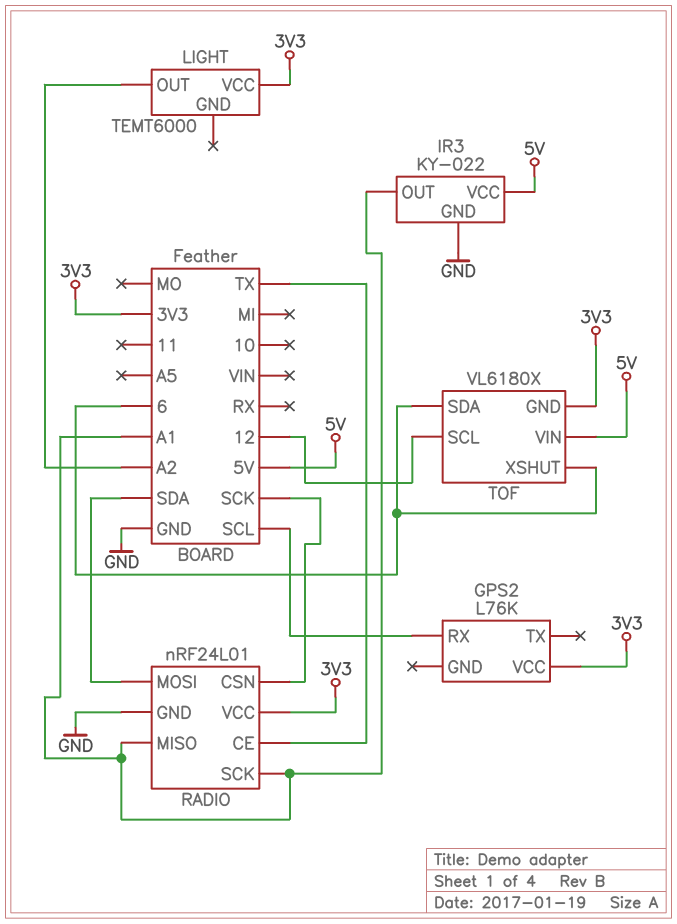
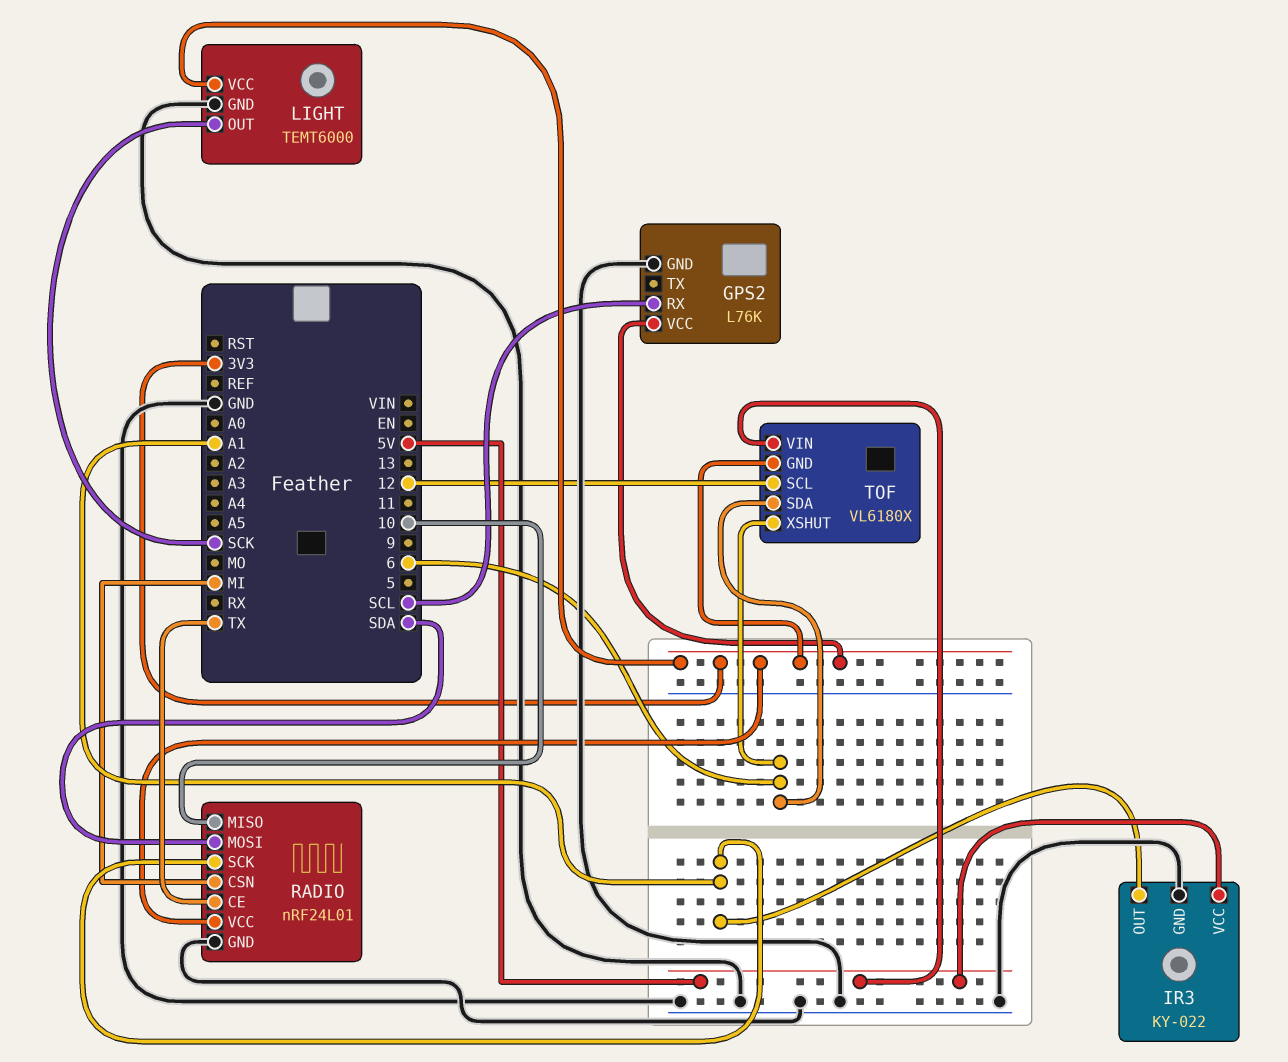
GPS2 pin GND: none -> GND
LIGHT pin GND: none -> GND
LIGHT pin OUT: A2 -> SCK
RADIO pin CSN: SCK -> MI
RADIO pin MISO: A1 -> 10

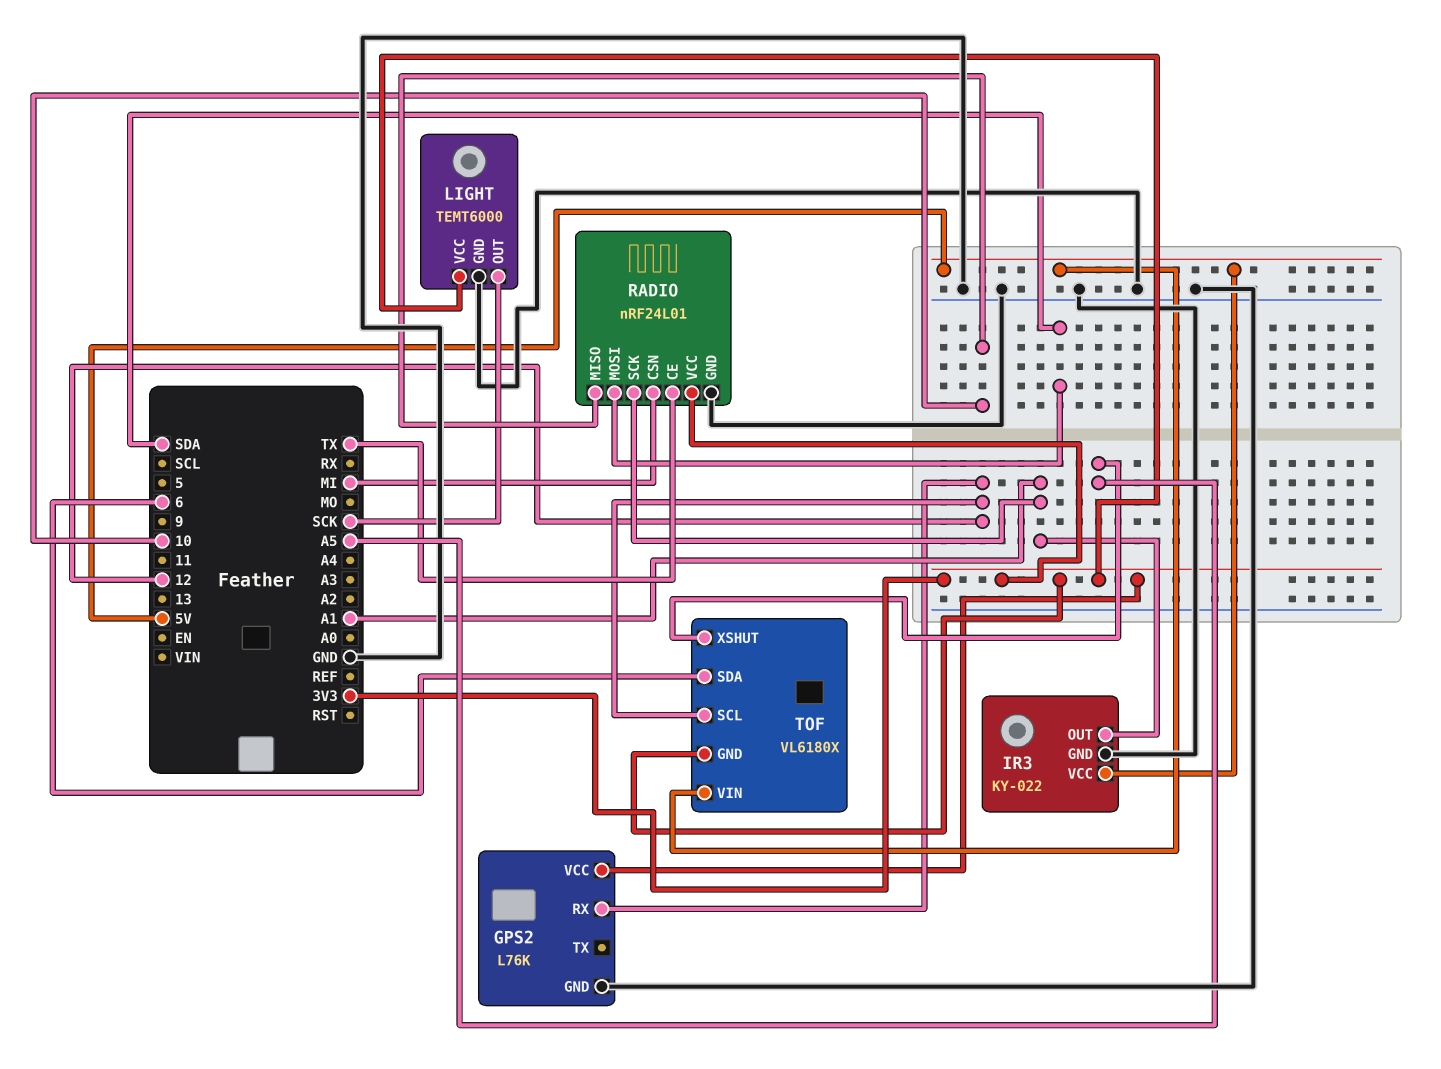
GPS2 pin RX: SCL -> 12
TOF pin XSHUT: 6 -> A5

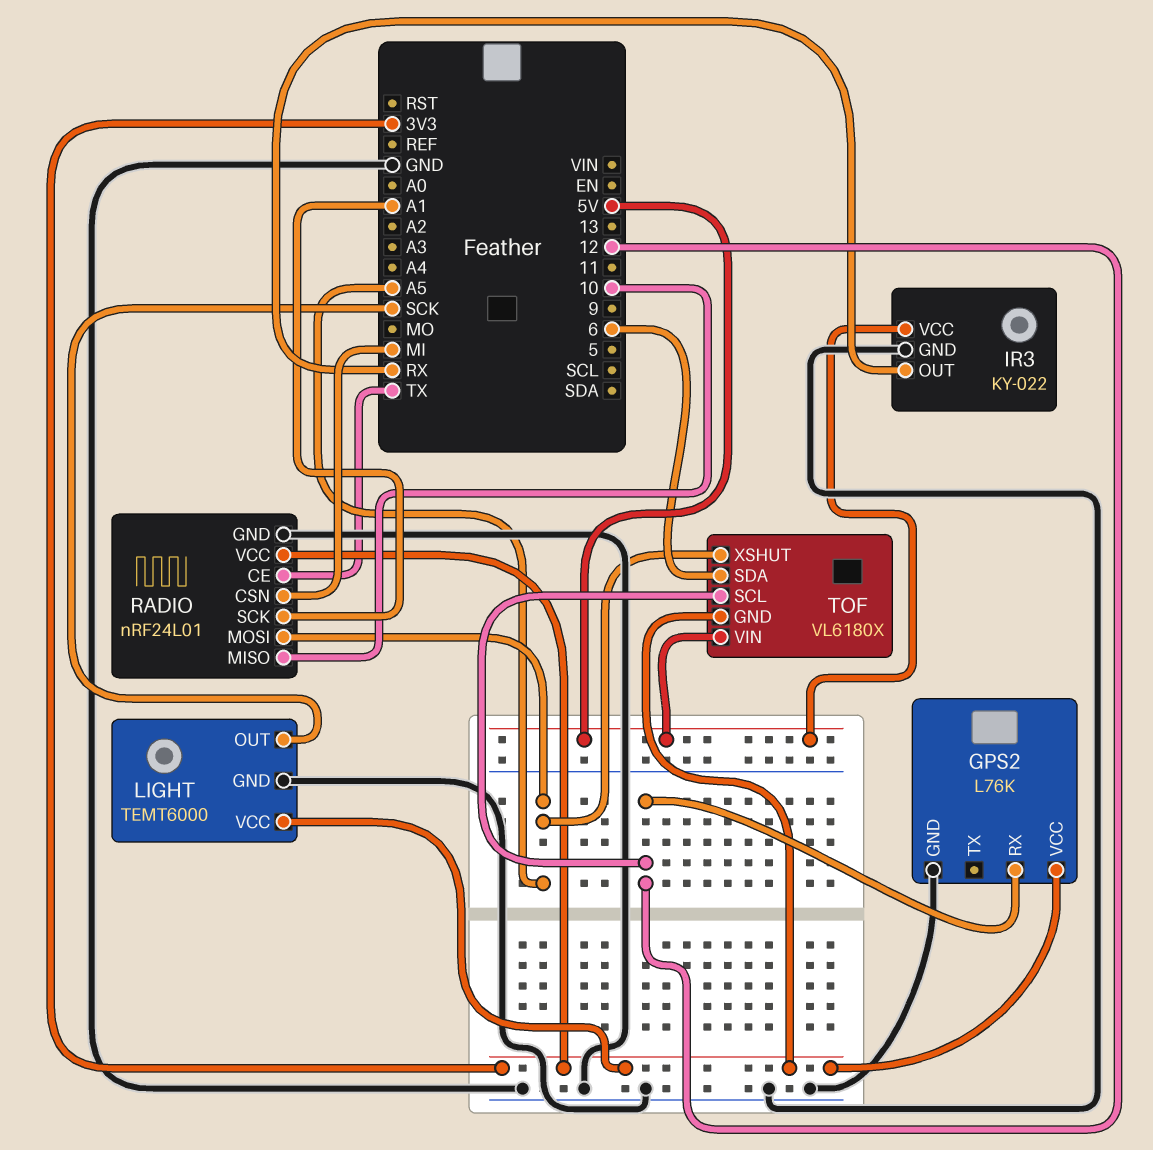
IR3 pin OUT: A1 -> RX
RADIO pin MOSI: SDA -> A5

